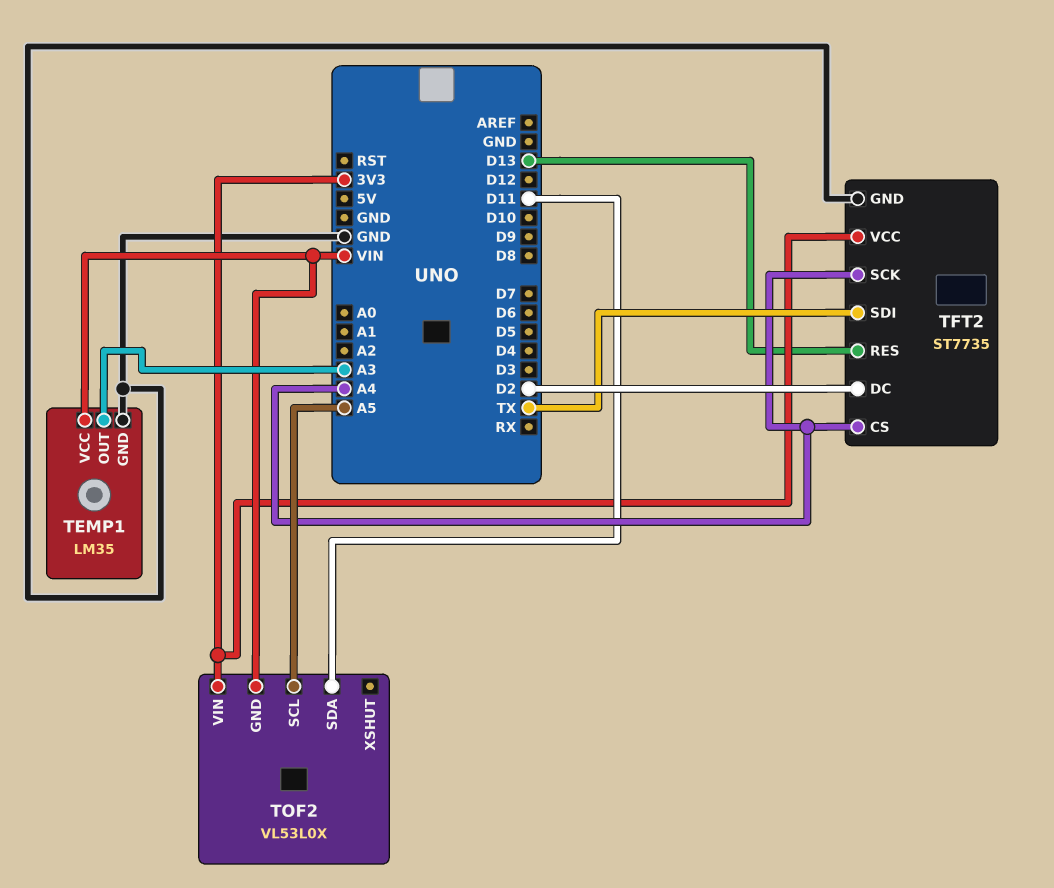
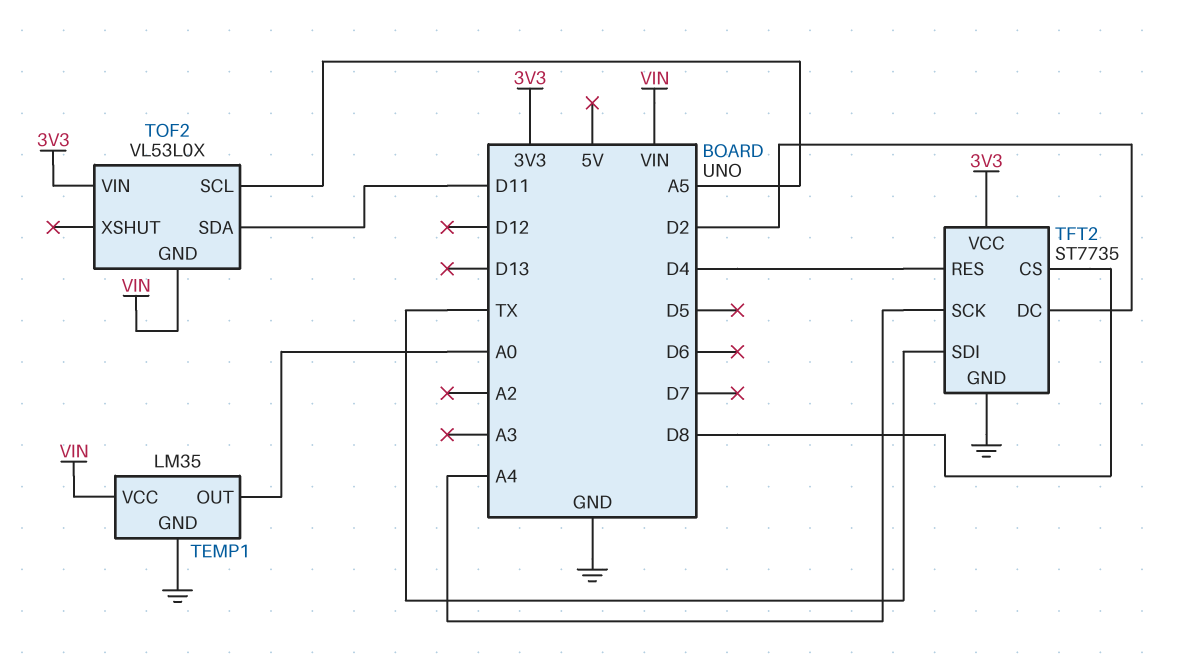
TEMP1 pin OUT: A3 -> A0
TFT2 pin CS: A4 -> D8
TFT2 pin RES: D13 -> D4

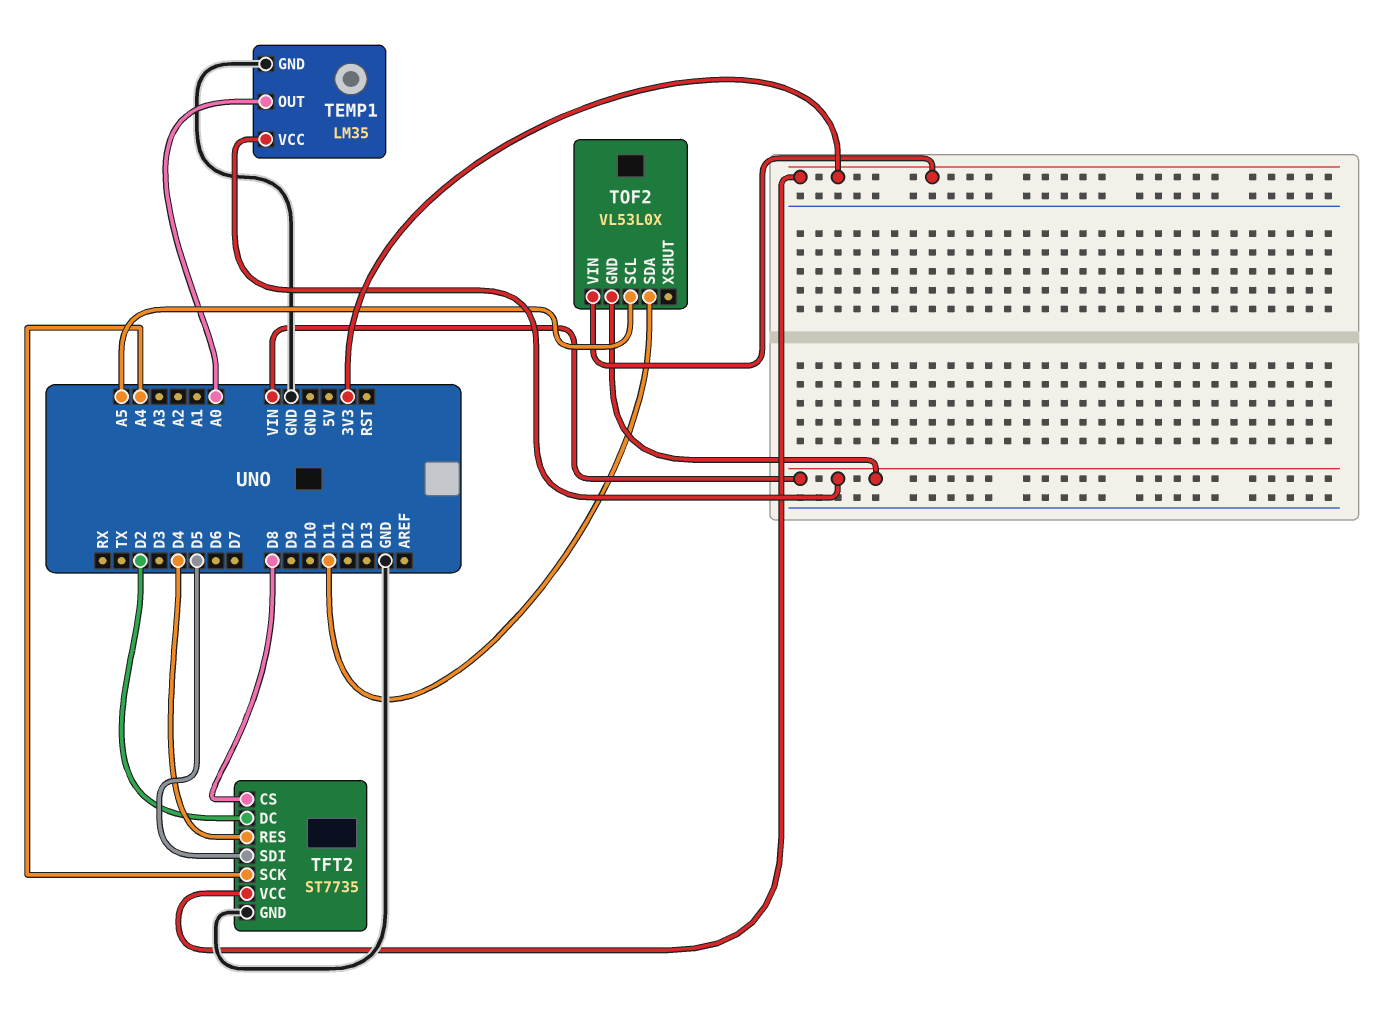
TFT2 pin SDI: TX -> D5

